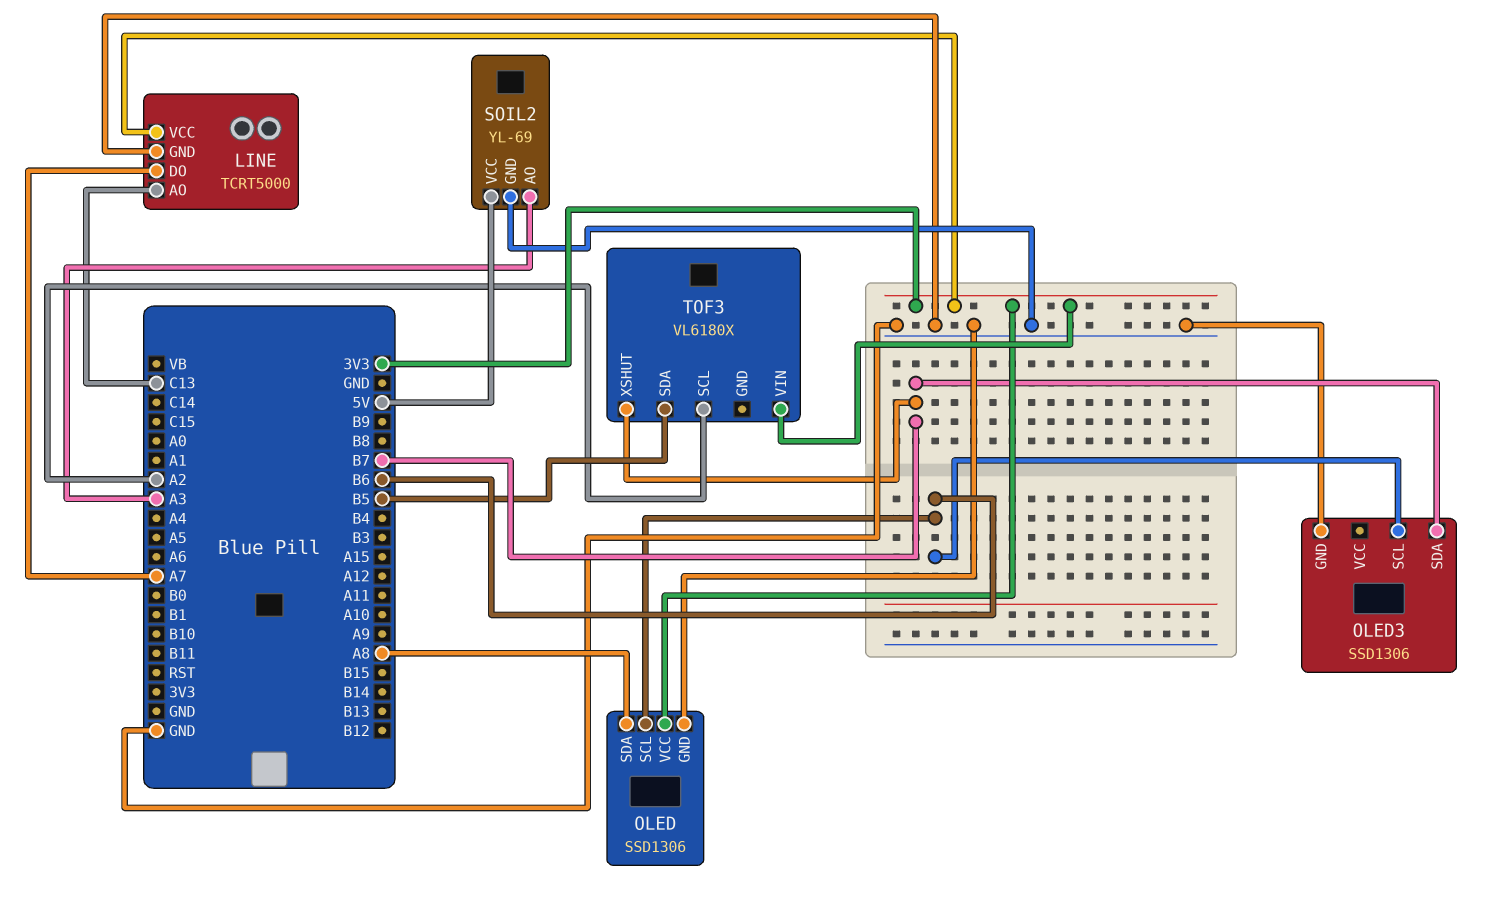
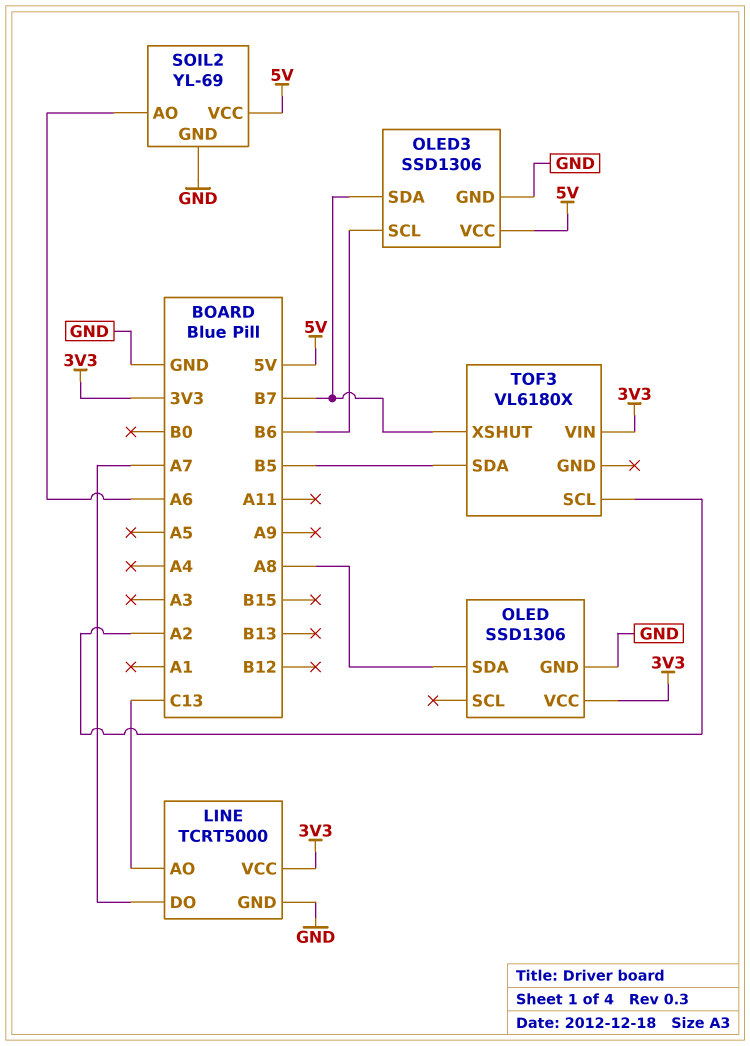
OLED pin SCL: B6 -> none
OLED3 pin VCC: none -> 5V
SOIL2 pin AO: A3 -> A6

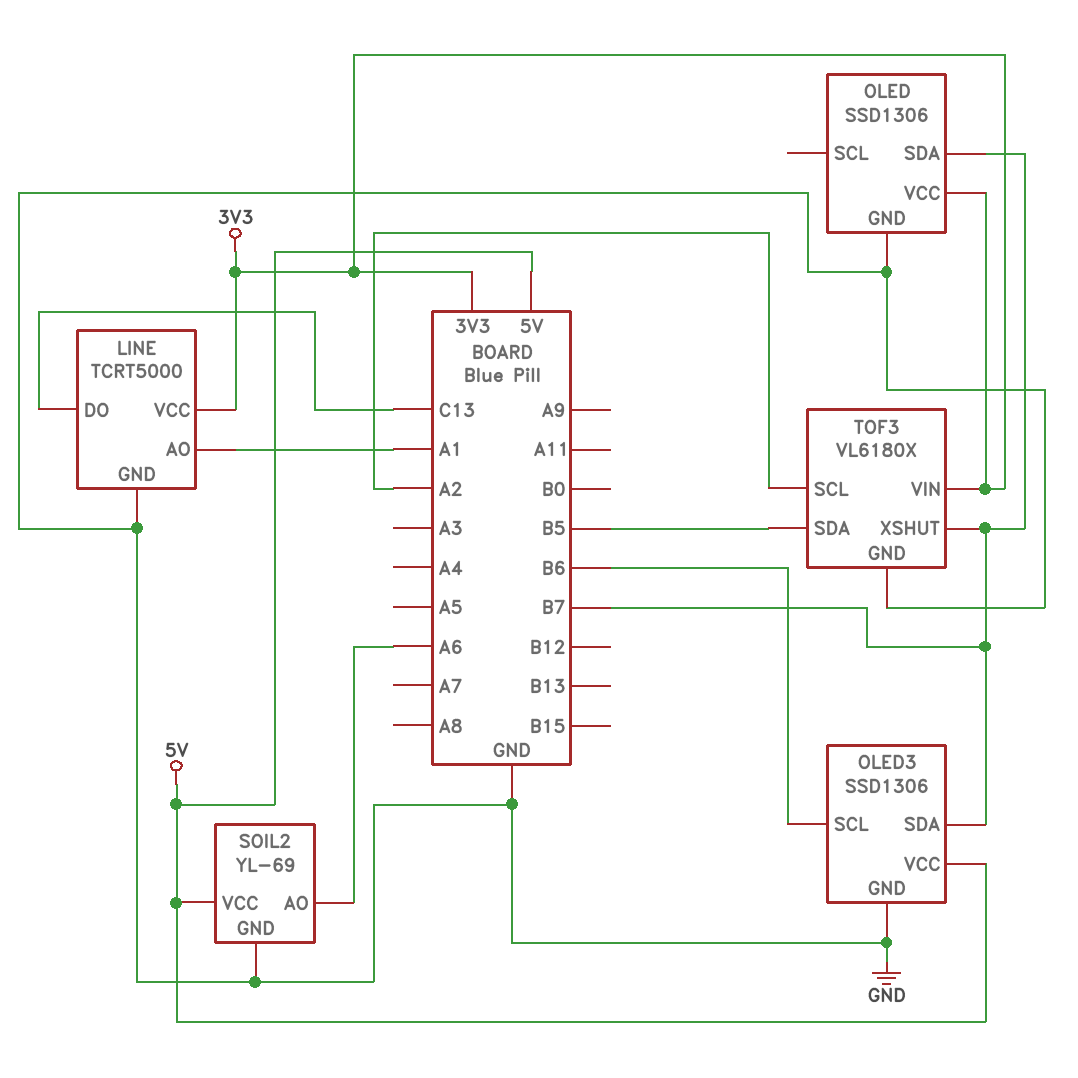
LINE pin AO: C13 -> A1
LINE pin DO: A7 -> C13
OLED pin SDA: A8 -> B7
TOF3 pin GND: none -> GND

